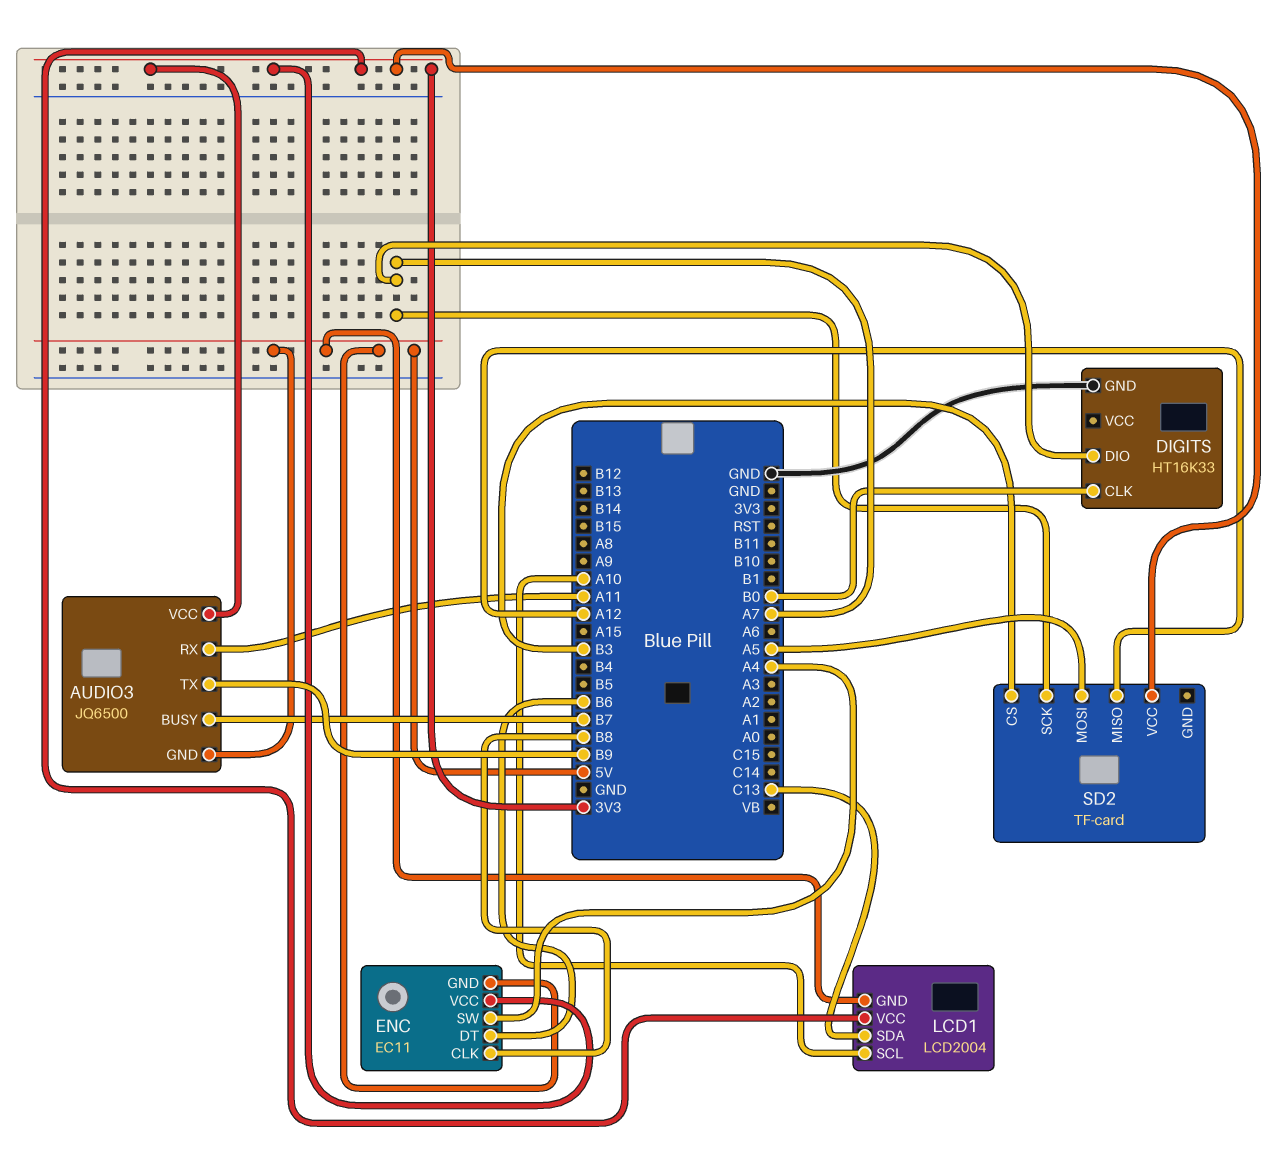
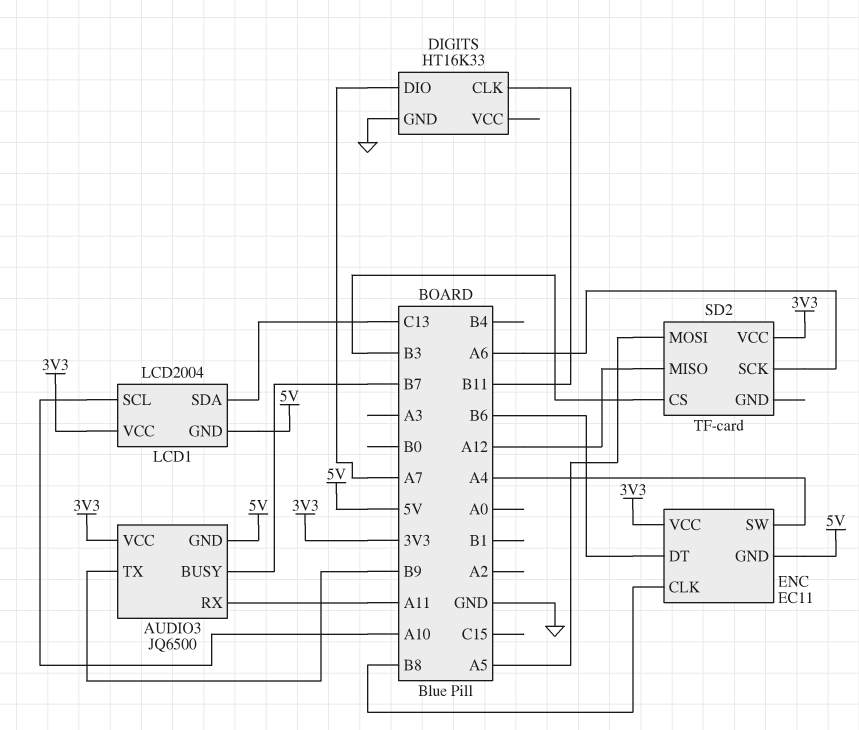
DIGITS pin CLK: B0 -> B11
SD2 pin SCK: A7 -> A6

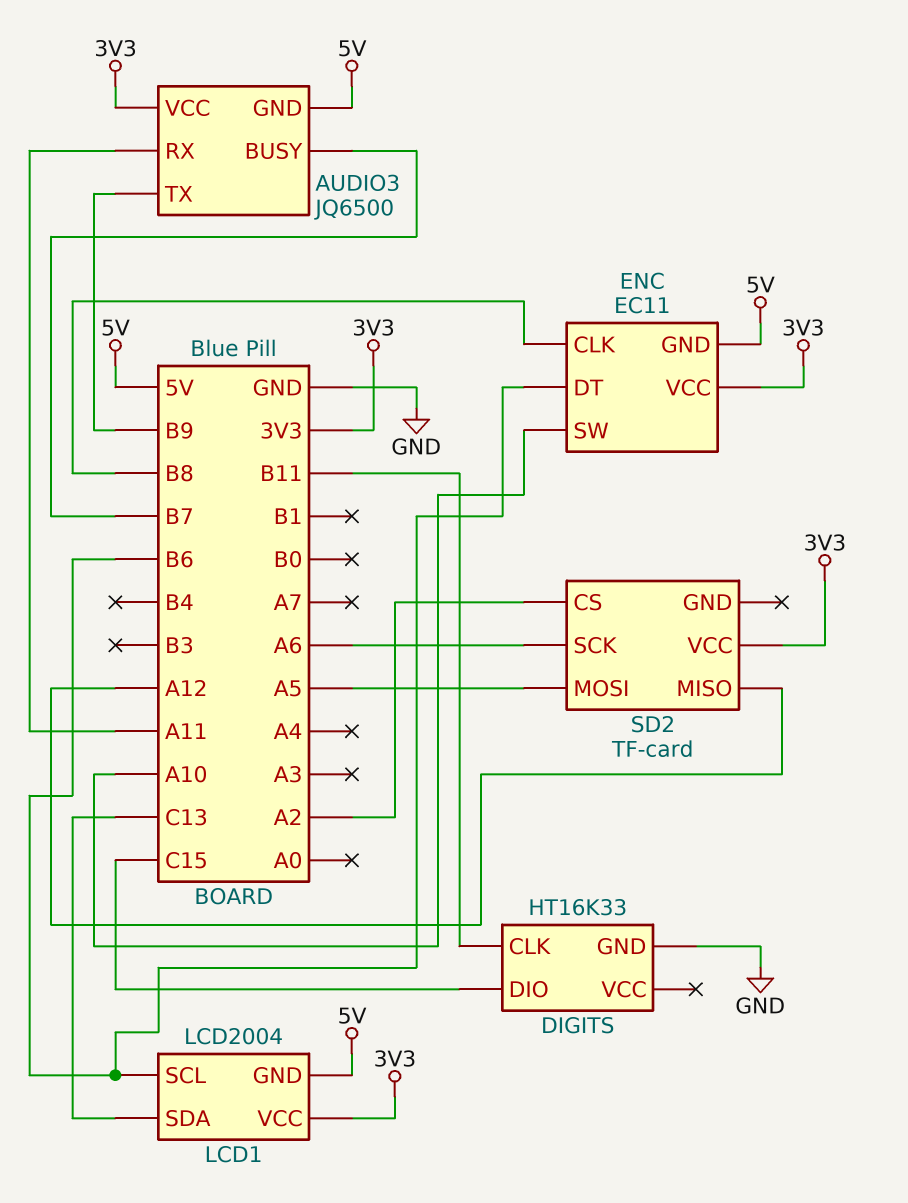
DIGITS pin DIO: A7 -> C15
ENC pin SW: A4 -> A10
LCD1 pin SCL: A10 -> B6
SD2 pin CS: B3 -> A2

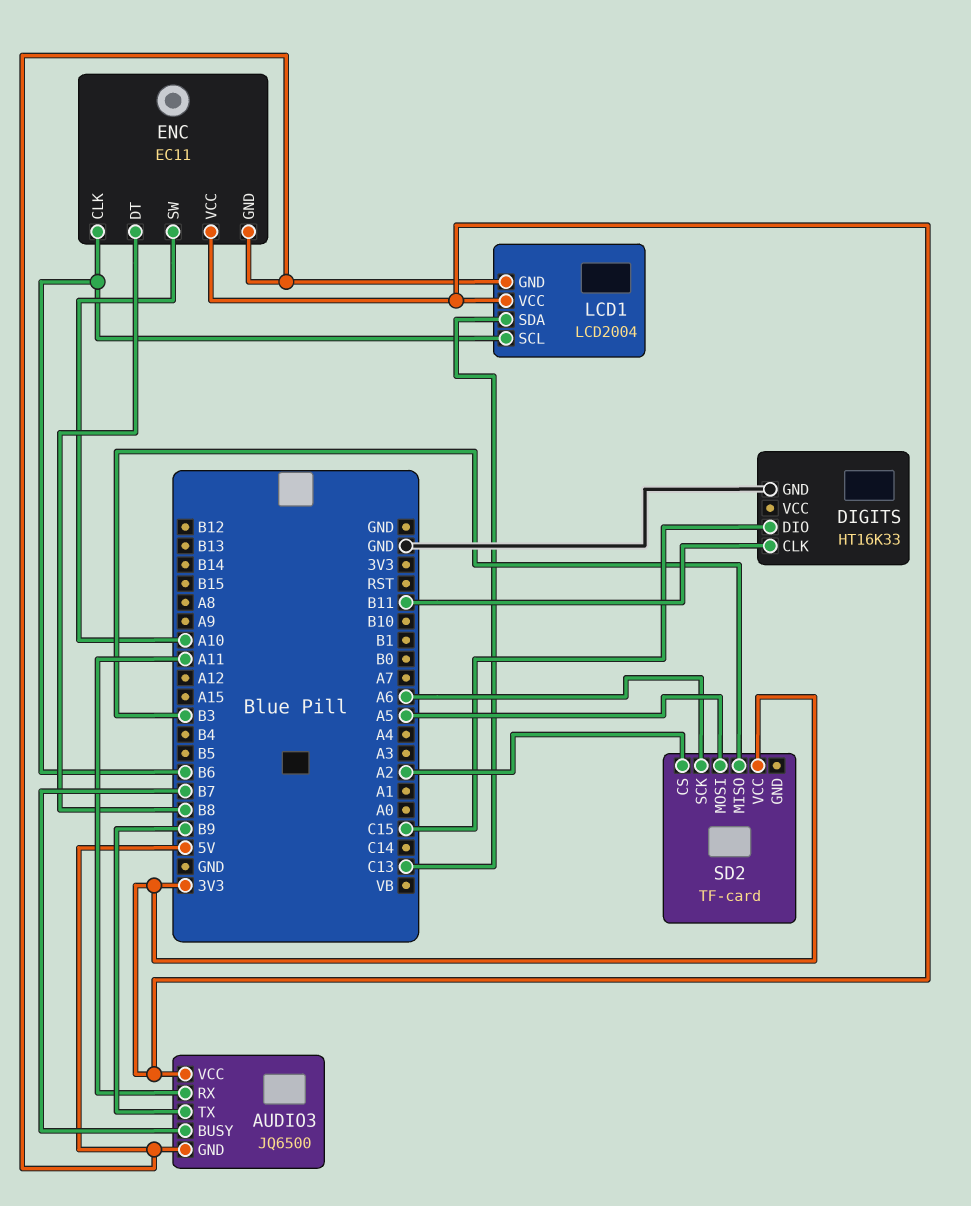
ENC pin CLK: B8 -> B6
ENC pin DT: B6 -> B8
SD2 pin MISO: A12 -> B3

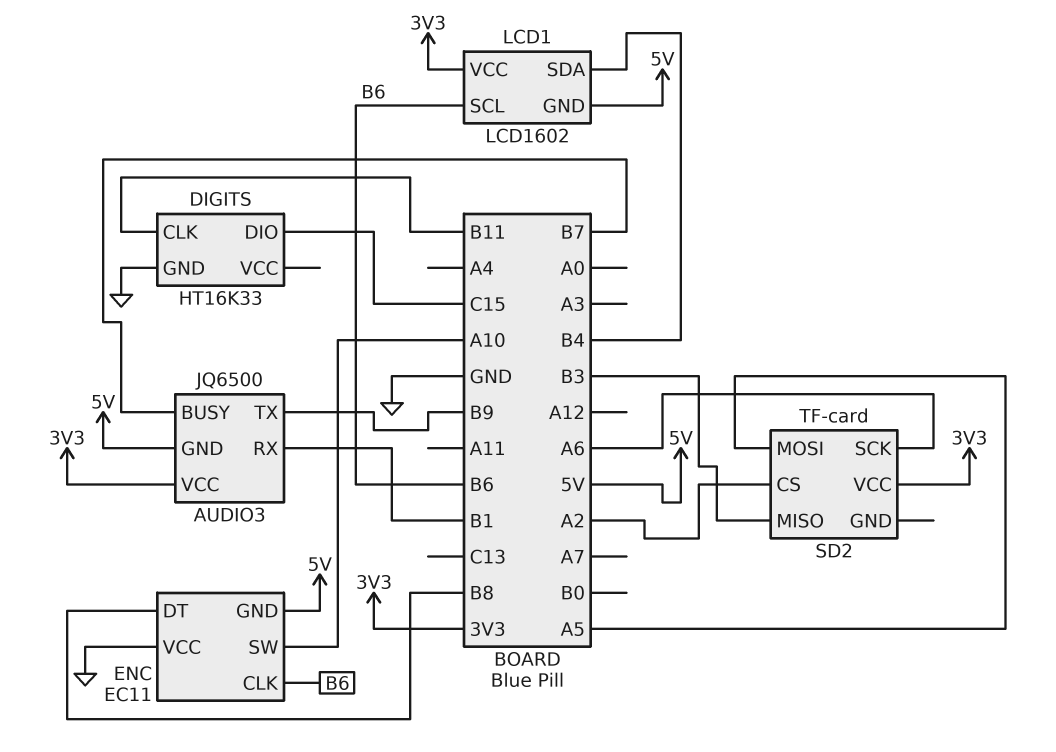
AUDIO3 pin RX: A11 -> B1
ENC pin VCC: 3V3 -> GND
LCD1: LCD2004 -> LCD1602
LCD1 pin SDA: C13 -> B4

